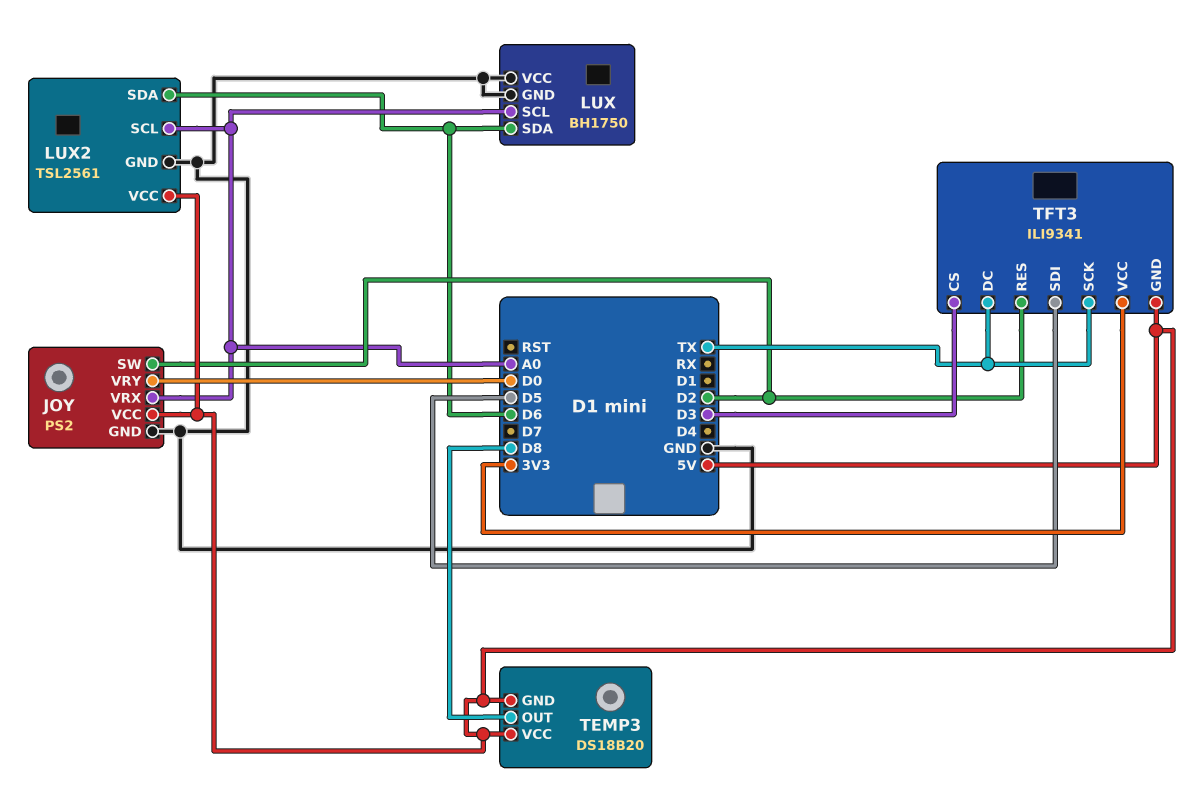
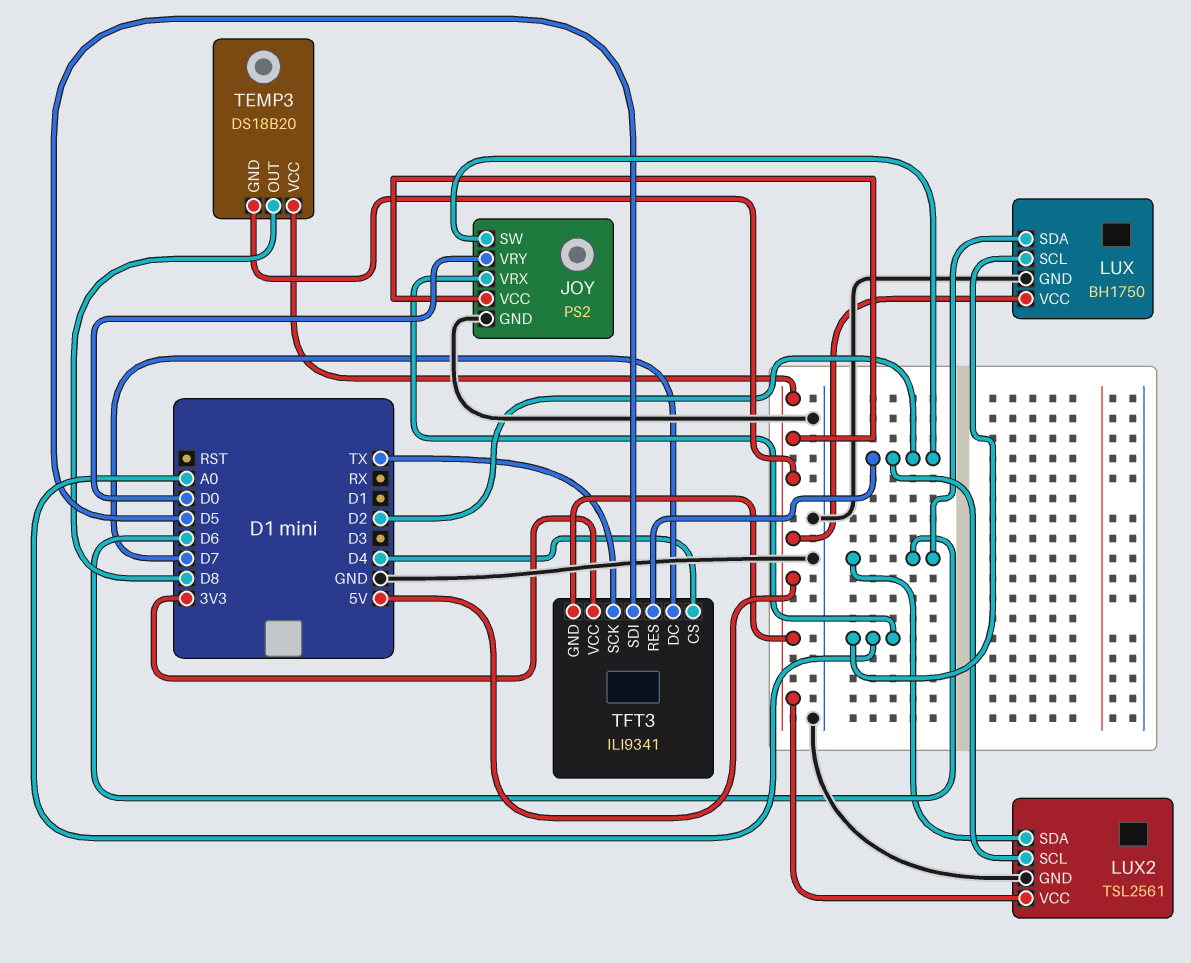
LUX pin VCC: GND -> 5V
LUX2 pin SCL: A0 -> D2
TFT3 pin CS: D3 -> D4
TFT3 pin DC: TX -> D7

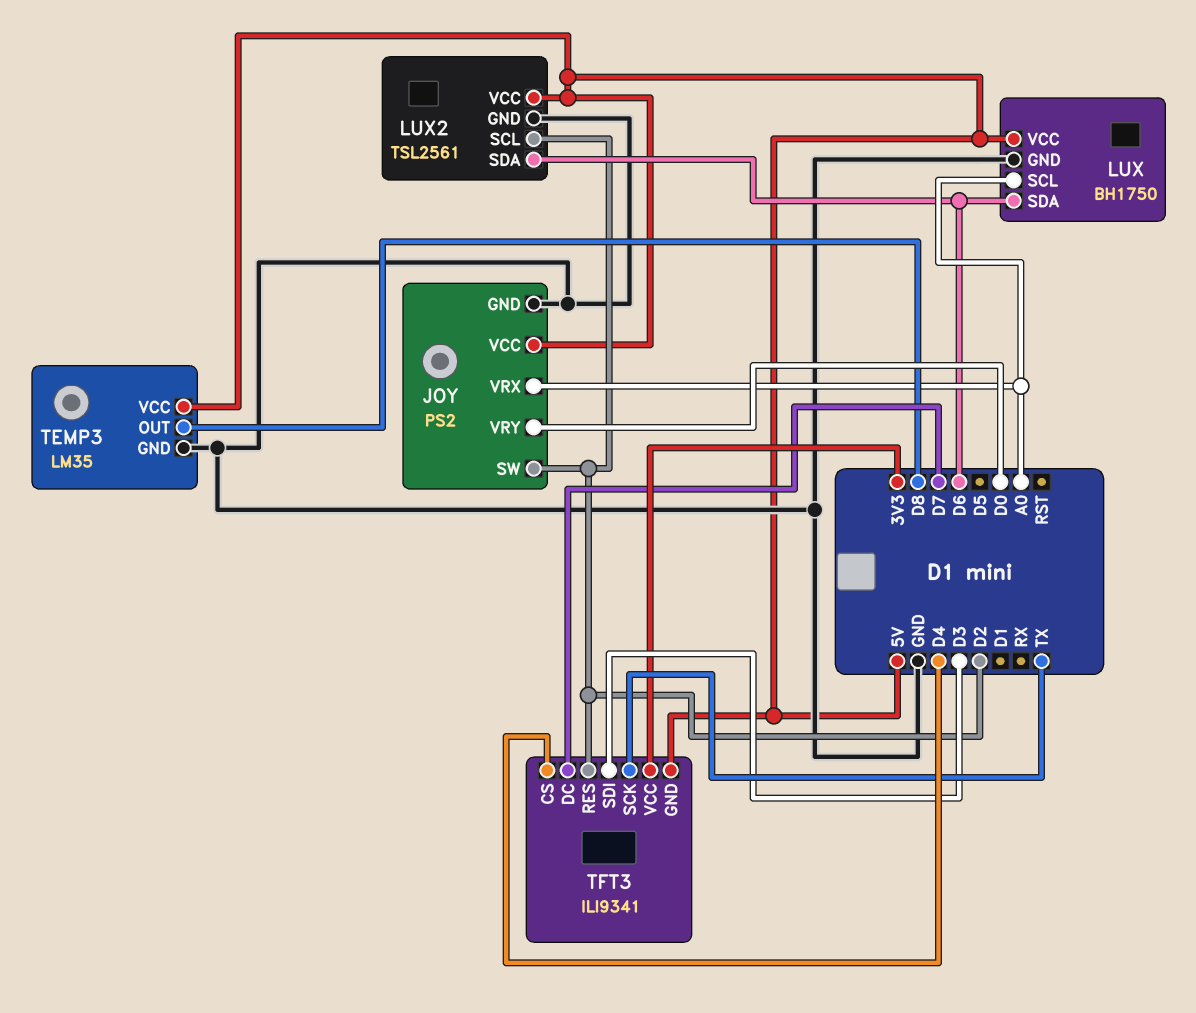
TEMP3: DS18B20 -> LM35
TEMP3 pin GND: 5V -> GND
TFT3 pin SDI: D5 -> D3

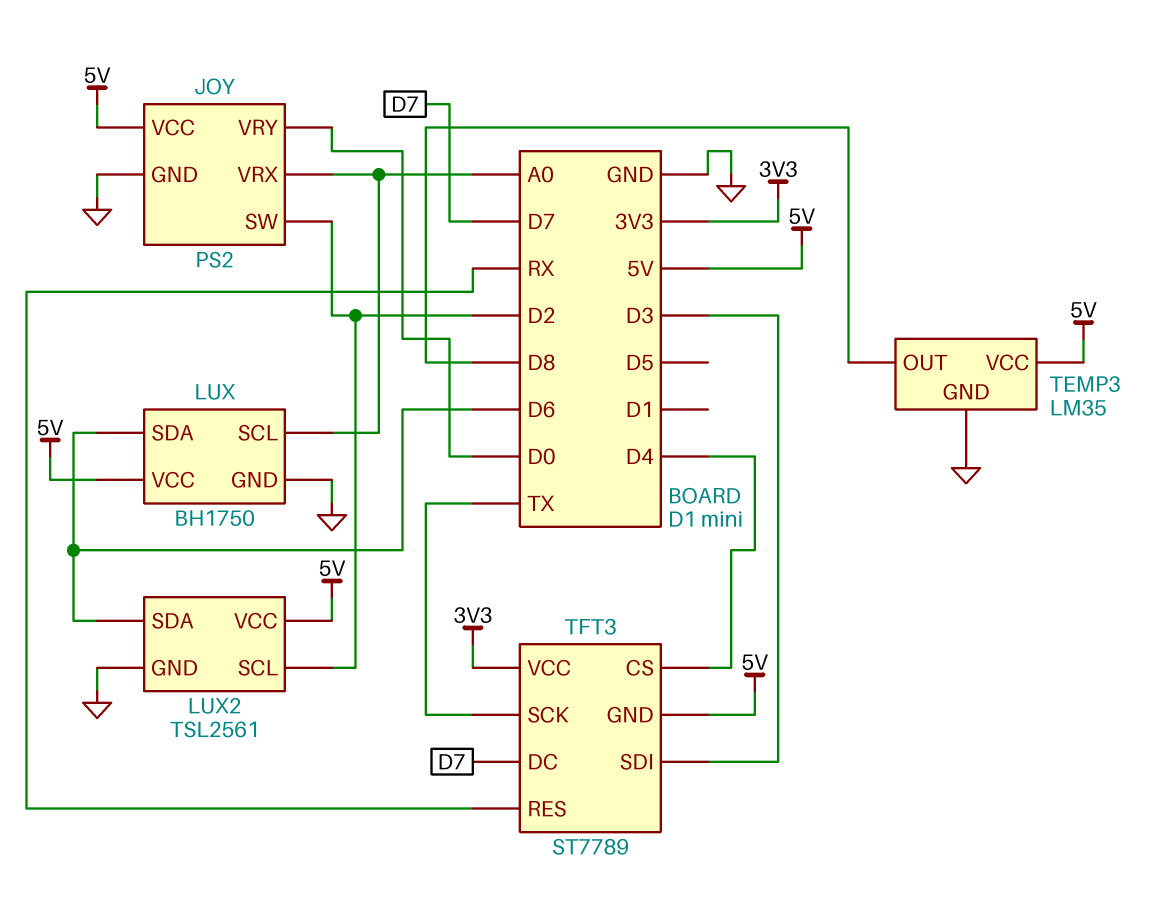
TFT3: ILI9341 -> ST7789
TFT3 pin RES: D2 -> RX

